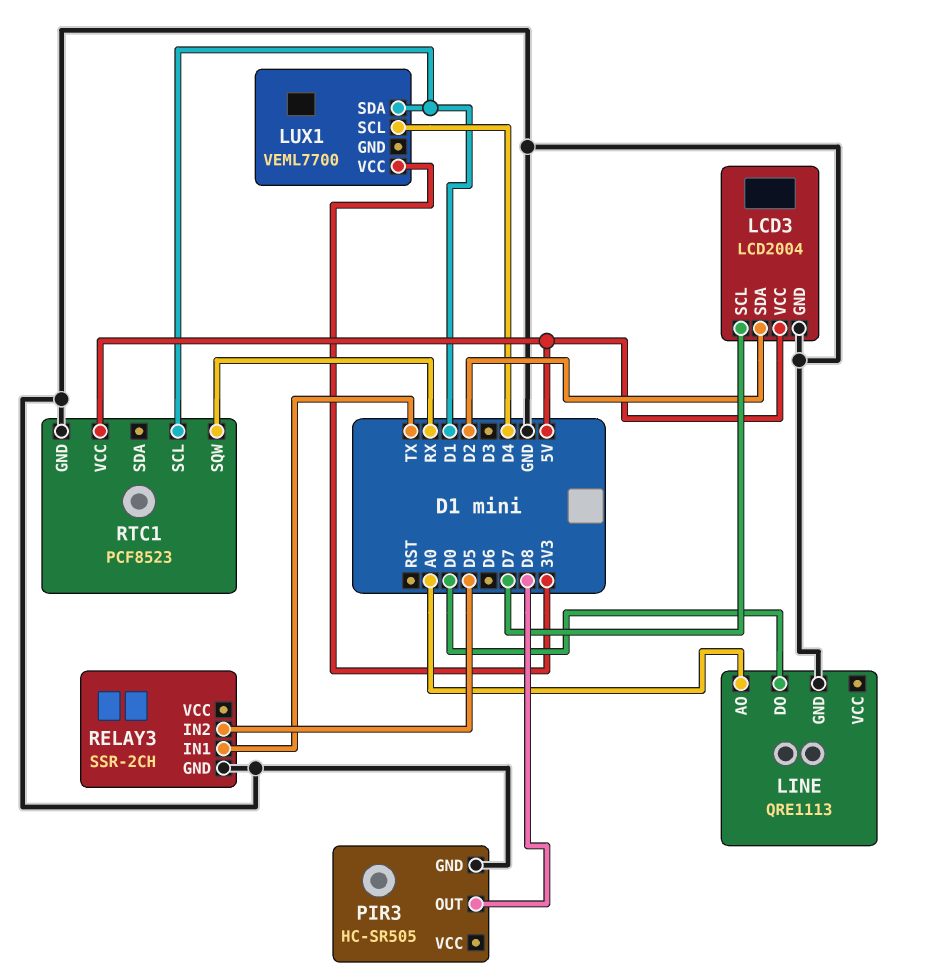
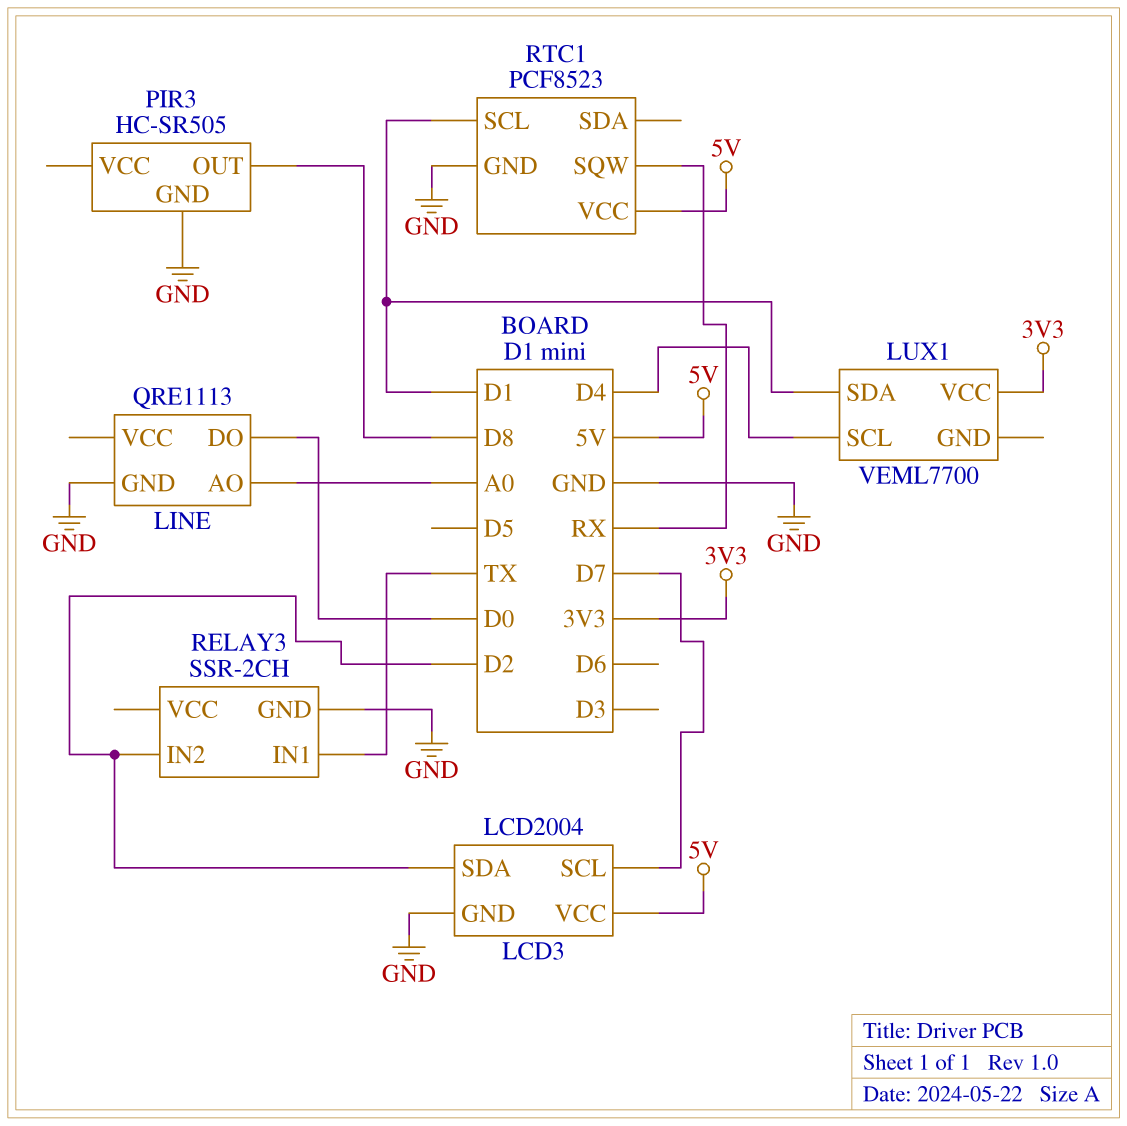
RELAY3 pin IN2: D5 -> D2

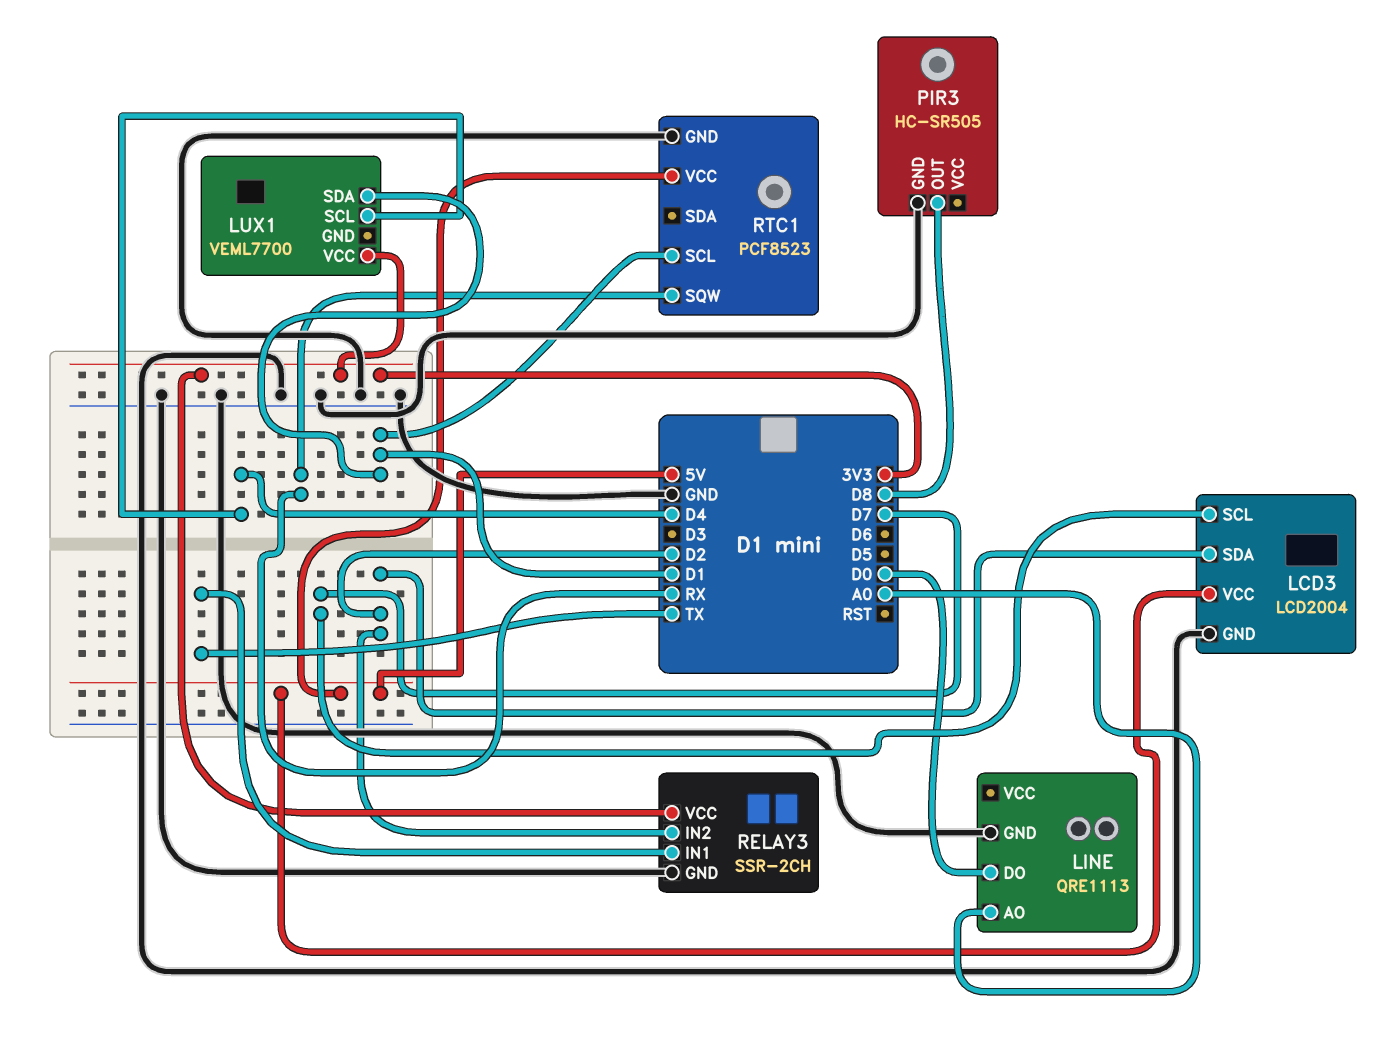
RELAY3 pin VCC: none -> 3V3

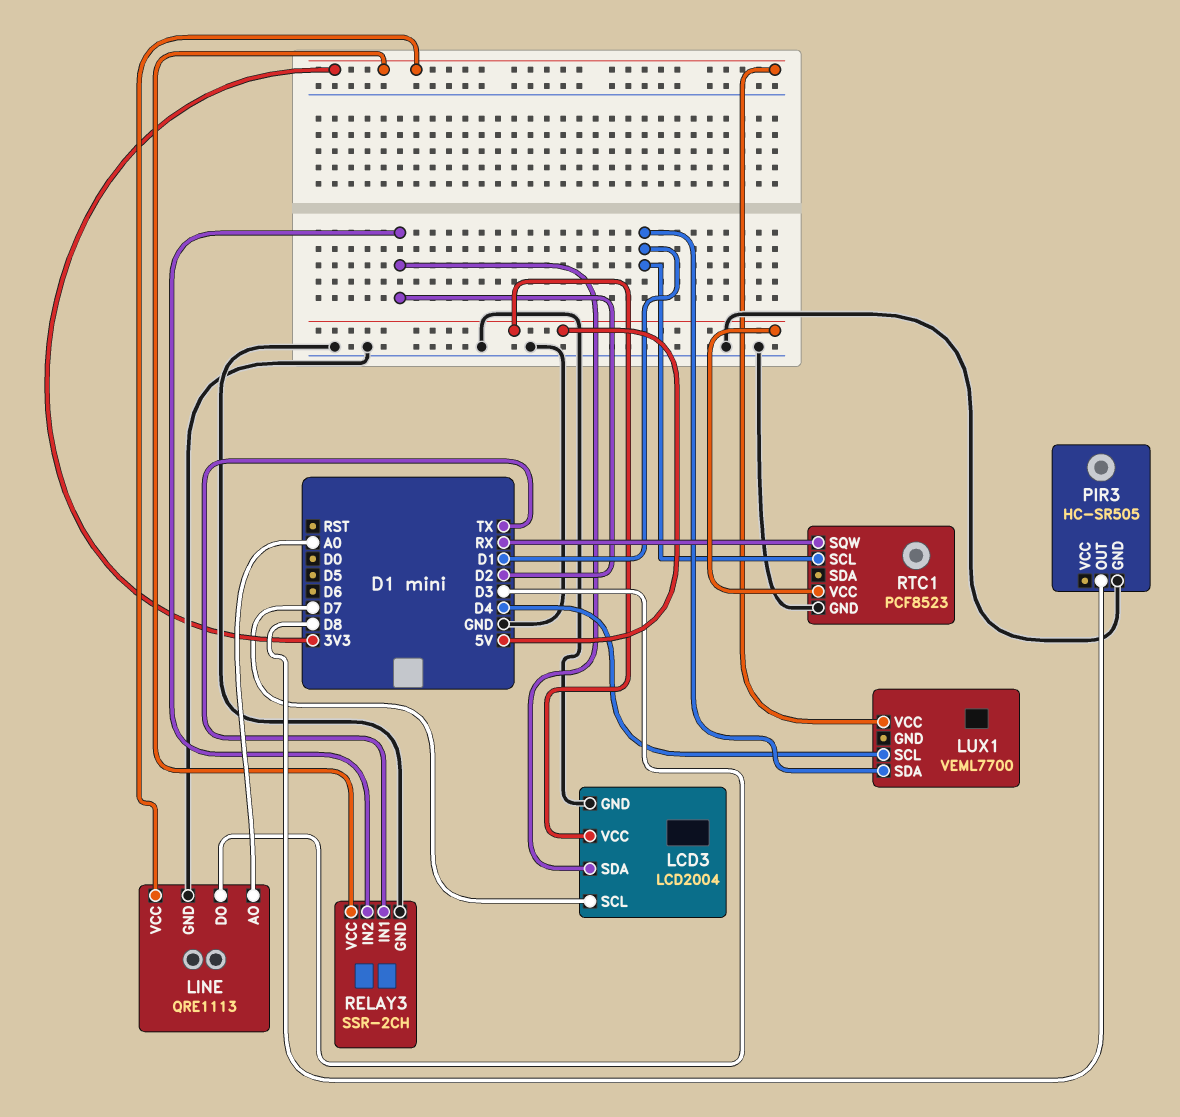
LINE pin DO: D0 -> D3
LINE pin VCC: none -> 3V3

